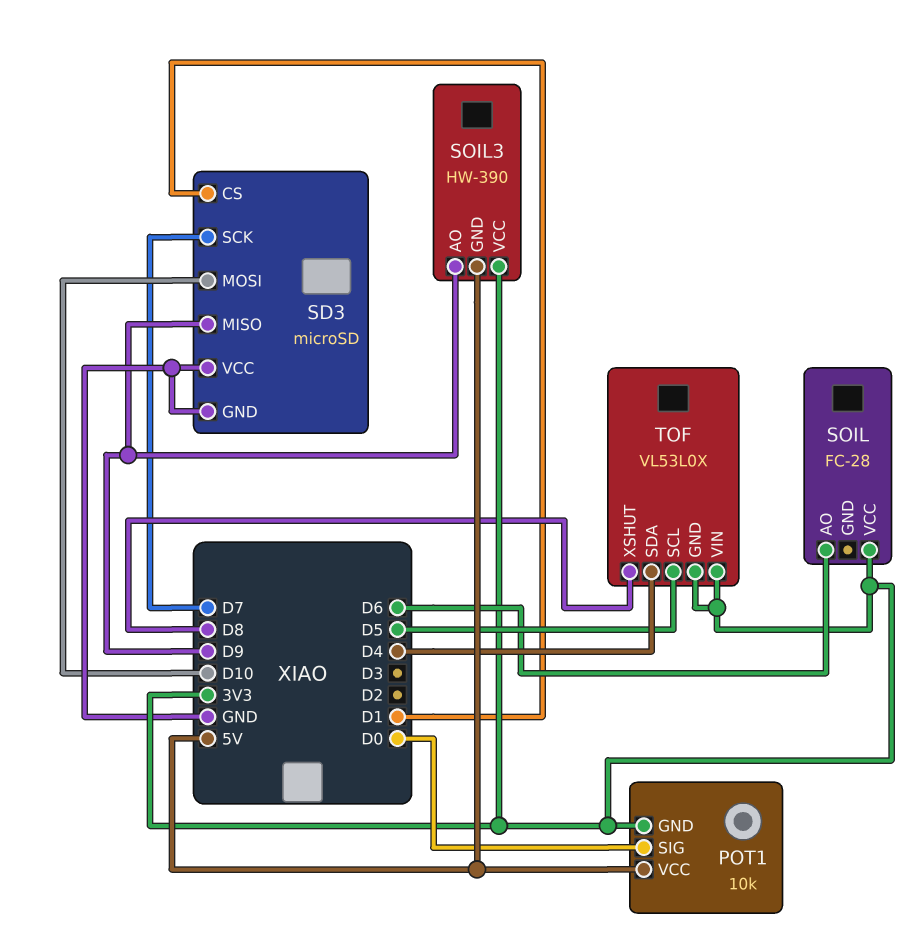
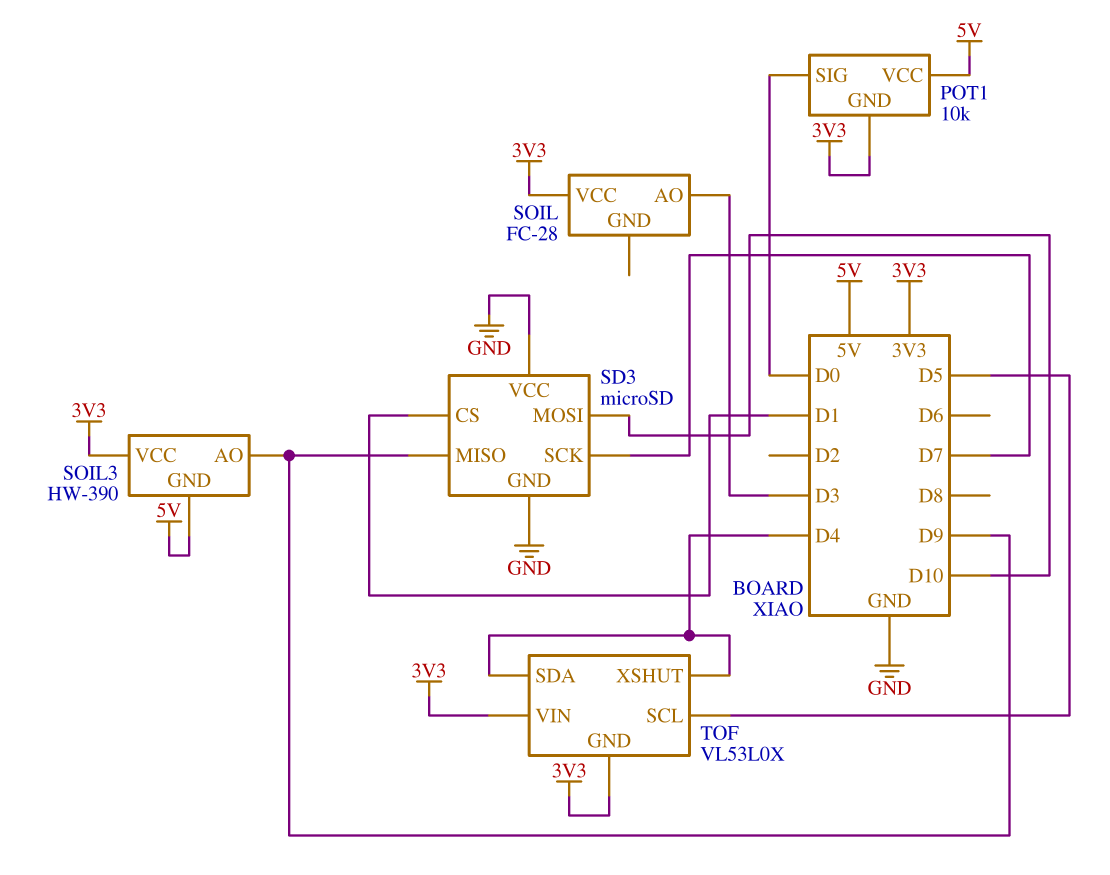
SOIL pin AO: D6 -> D3
TOF pin XSHUT: D8 -> D4

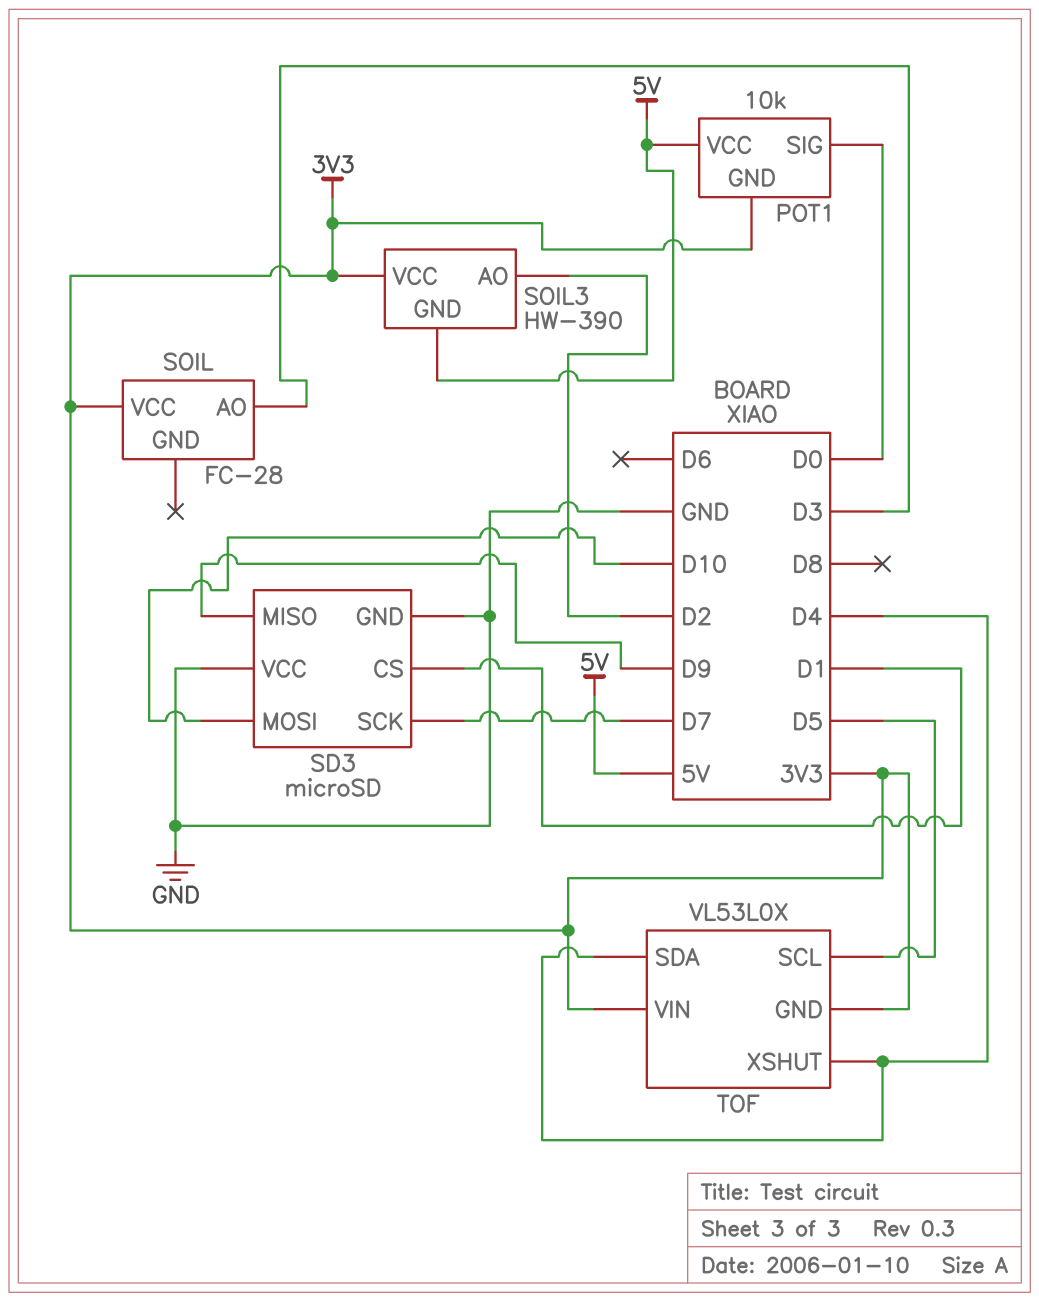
SOIL3 pin AO: D9 -> D2

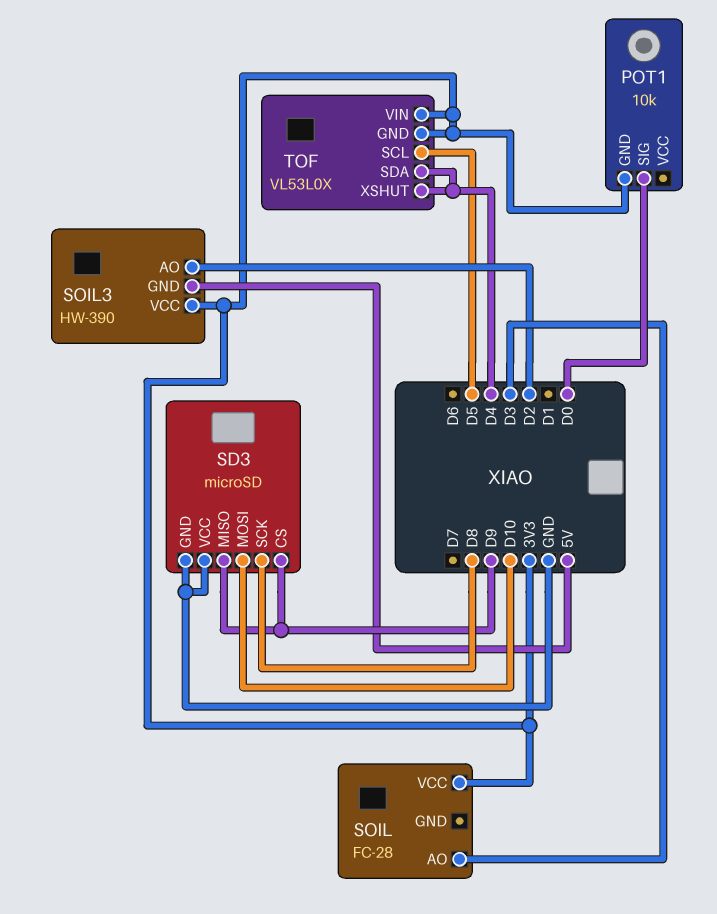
POT1 pin VCC: 5V -> none
SD3 pin CS: D1 -> D9
SD3 pin SCK: D7 -> D8

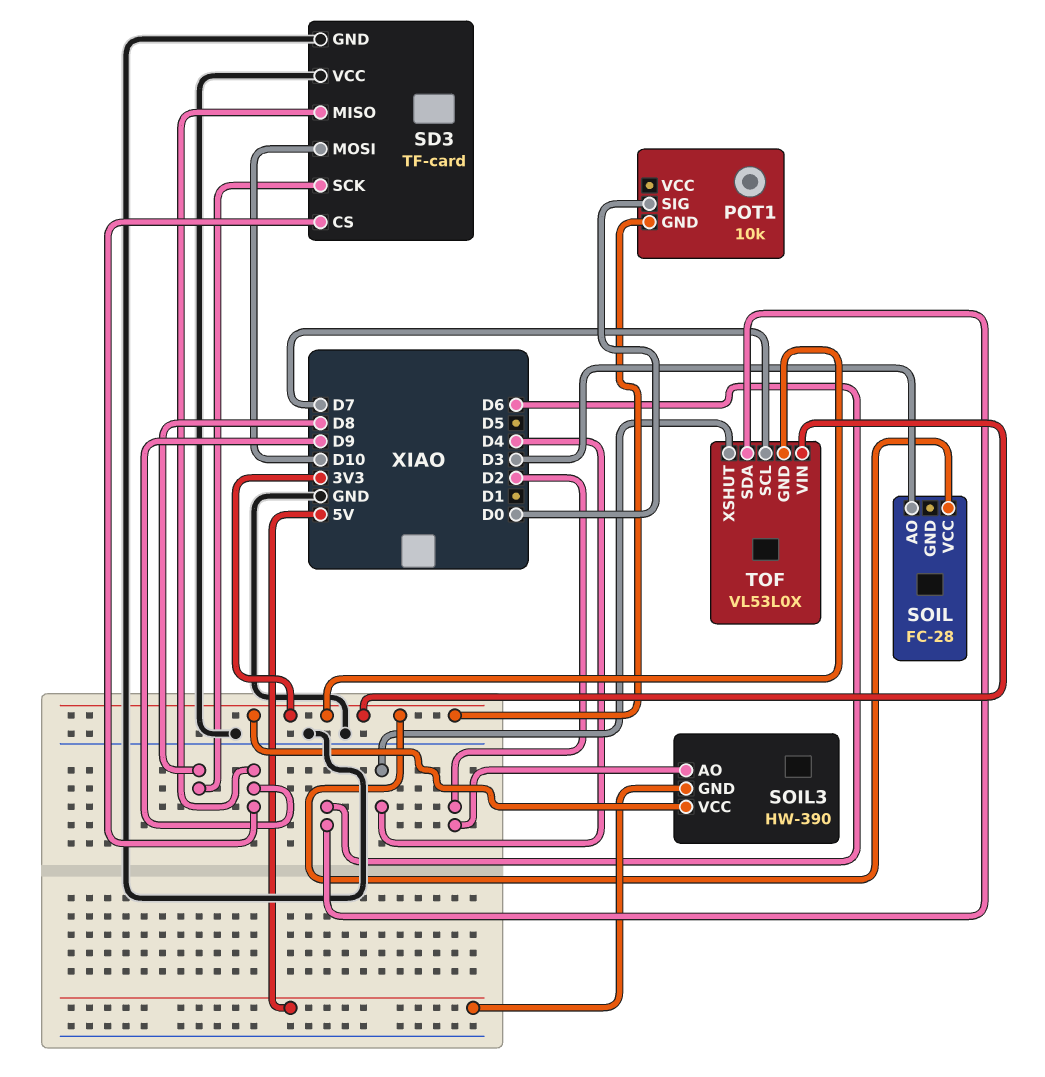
SD3: microSD -> TF-card
TOF pin SCL: D5 -> D7
TOF pin SDA: D4 -> D6

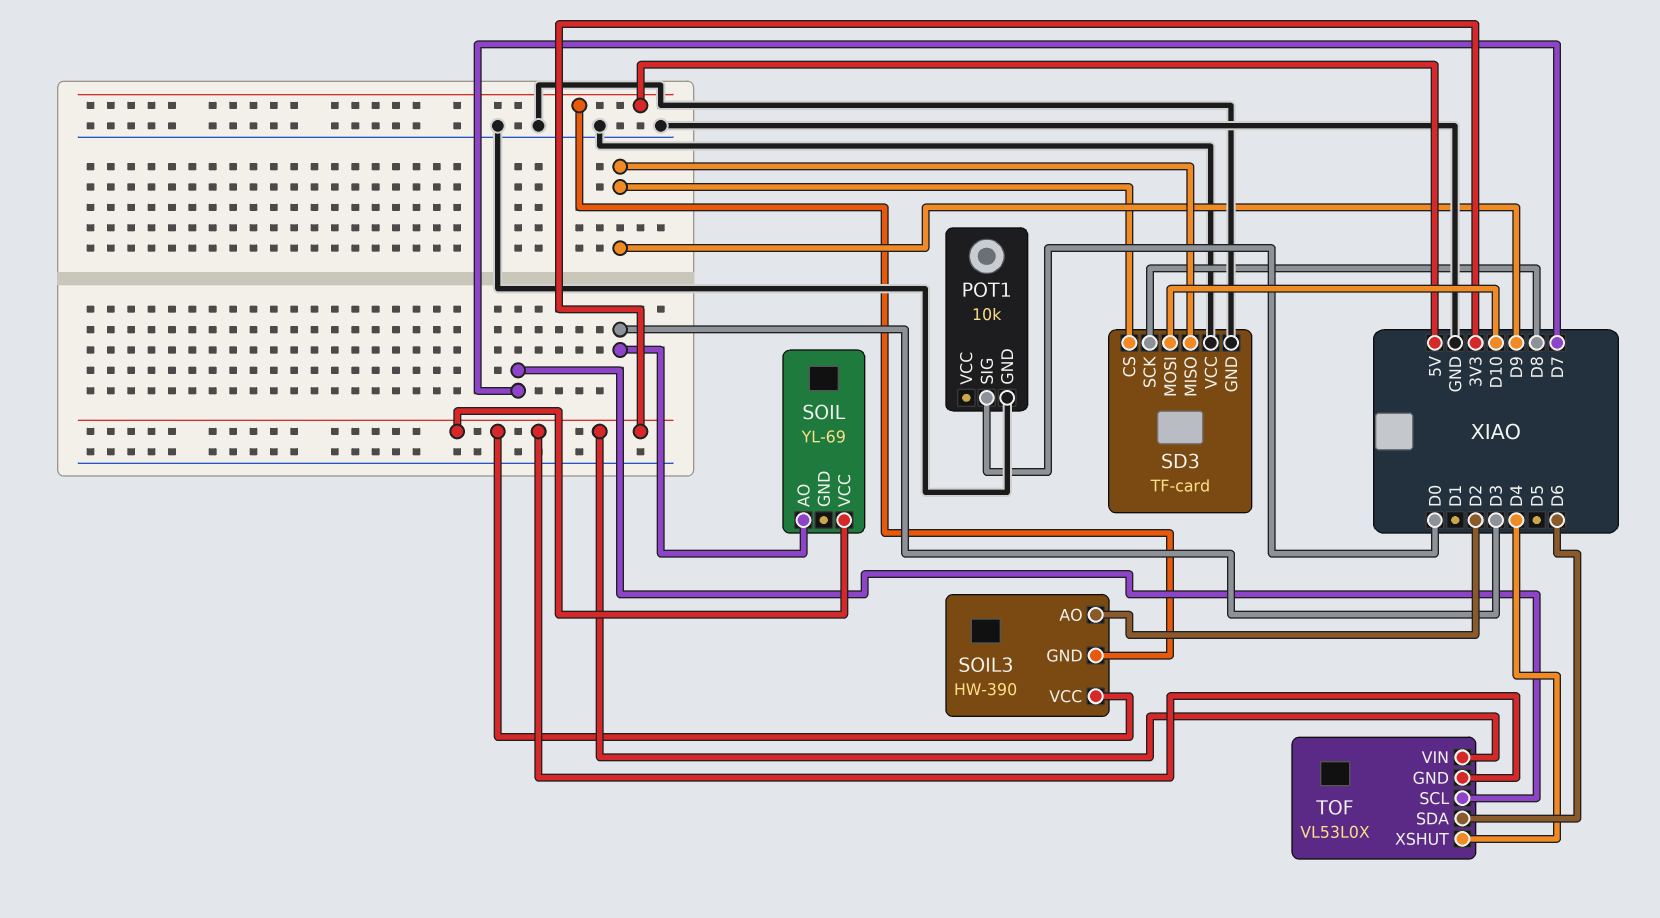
POT1 pin GND: 3V3 -> GND
SOIL: FC-28 -> YL-69

